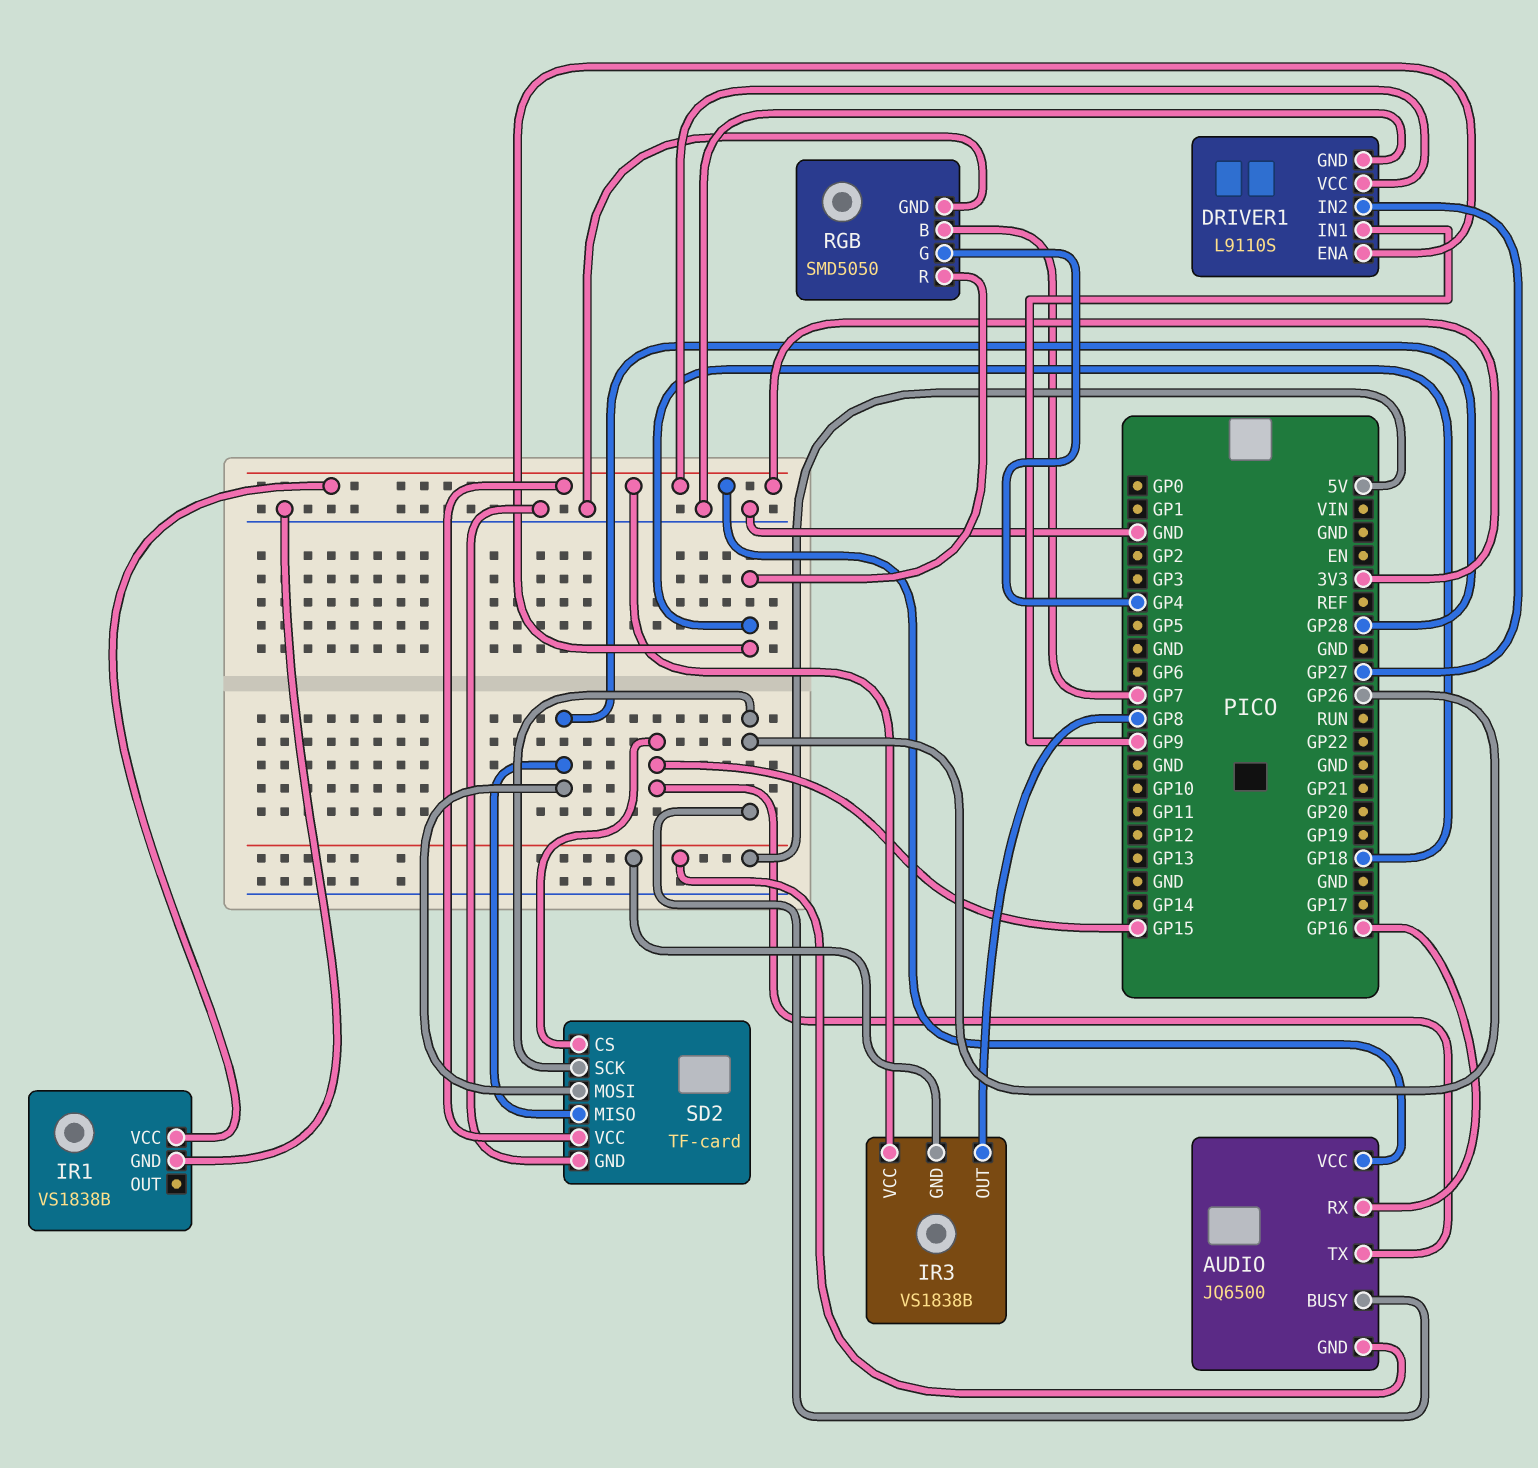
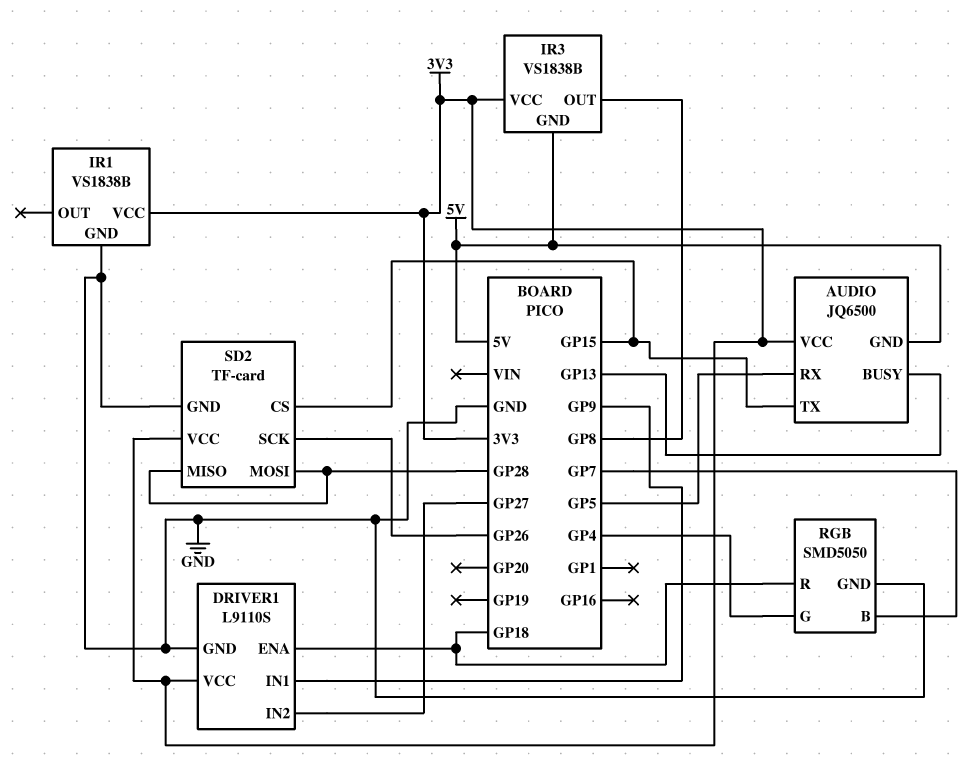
AUDIO pin BUSY: GP26 -> GP13
AUDIO pin RX: GP16 -> GP5

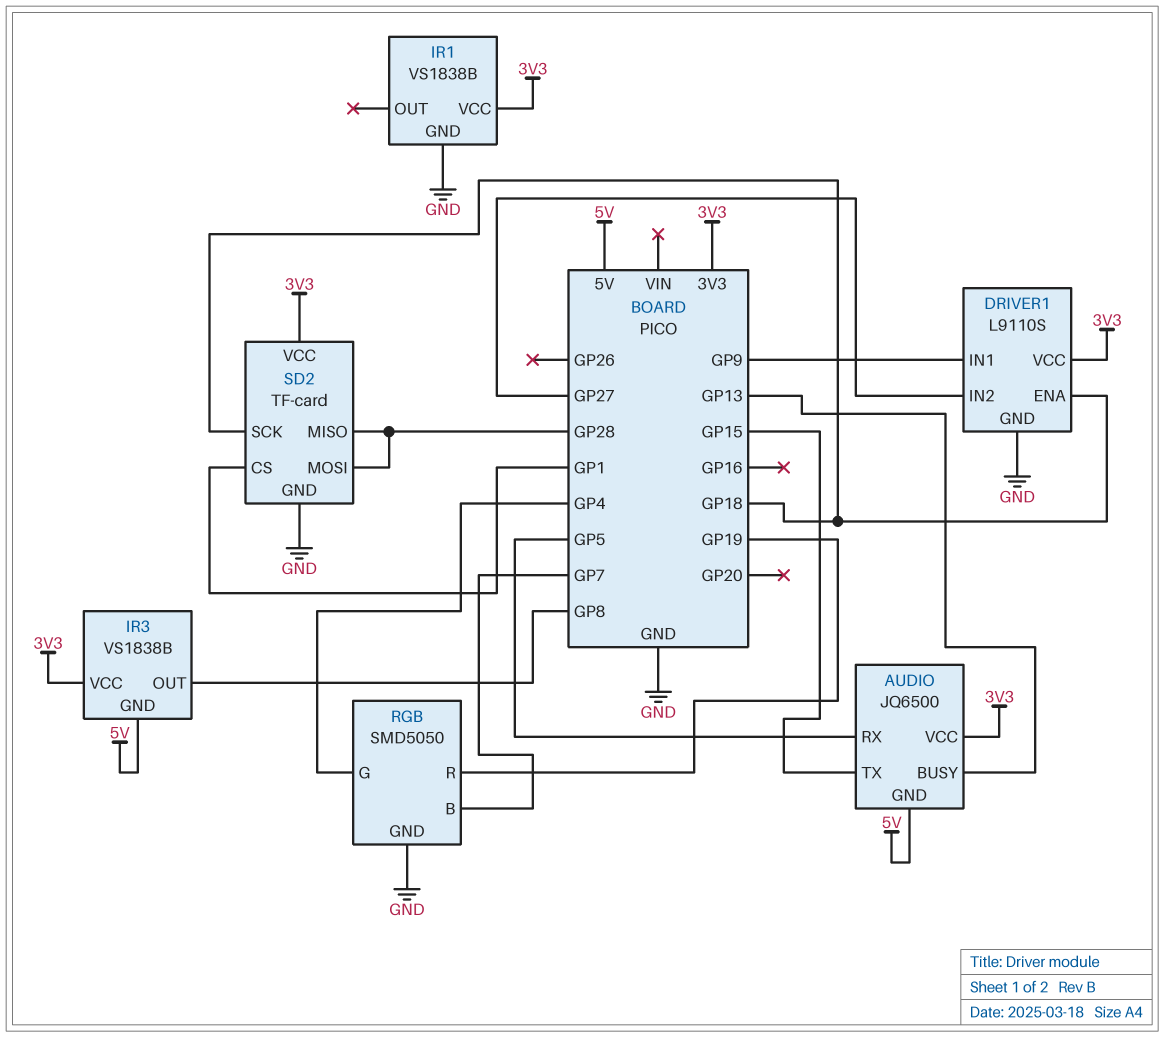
RGB pin R: GP18 -> GP19
SD2 pin CS: GP15 -> GP1
SD2 pin SCK: GP26 -> GP18

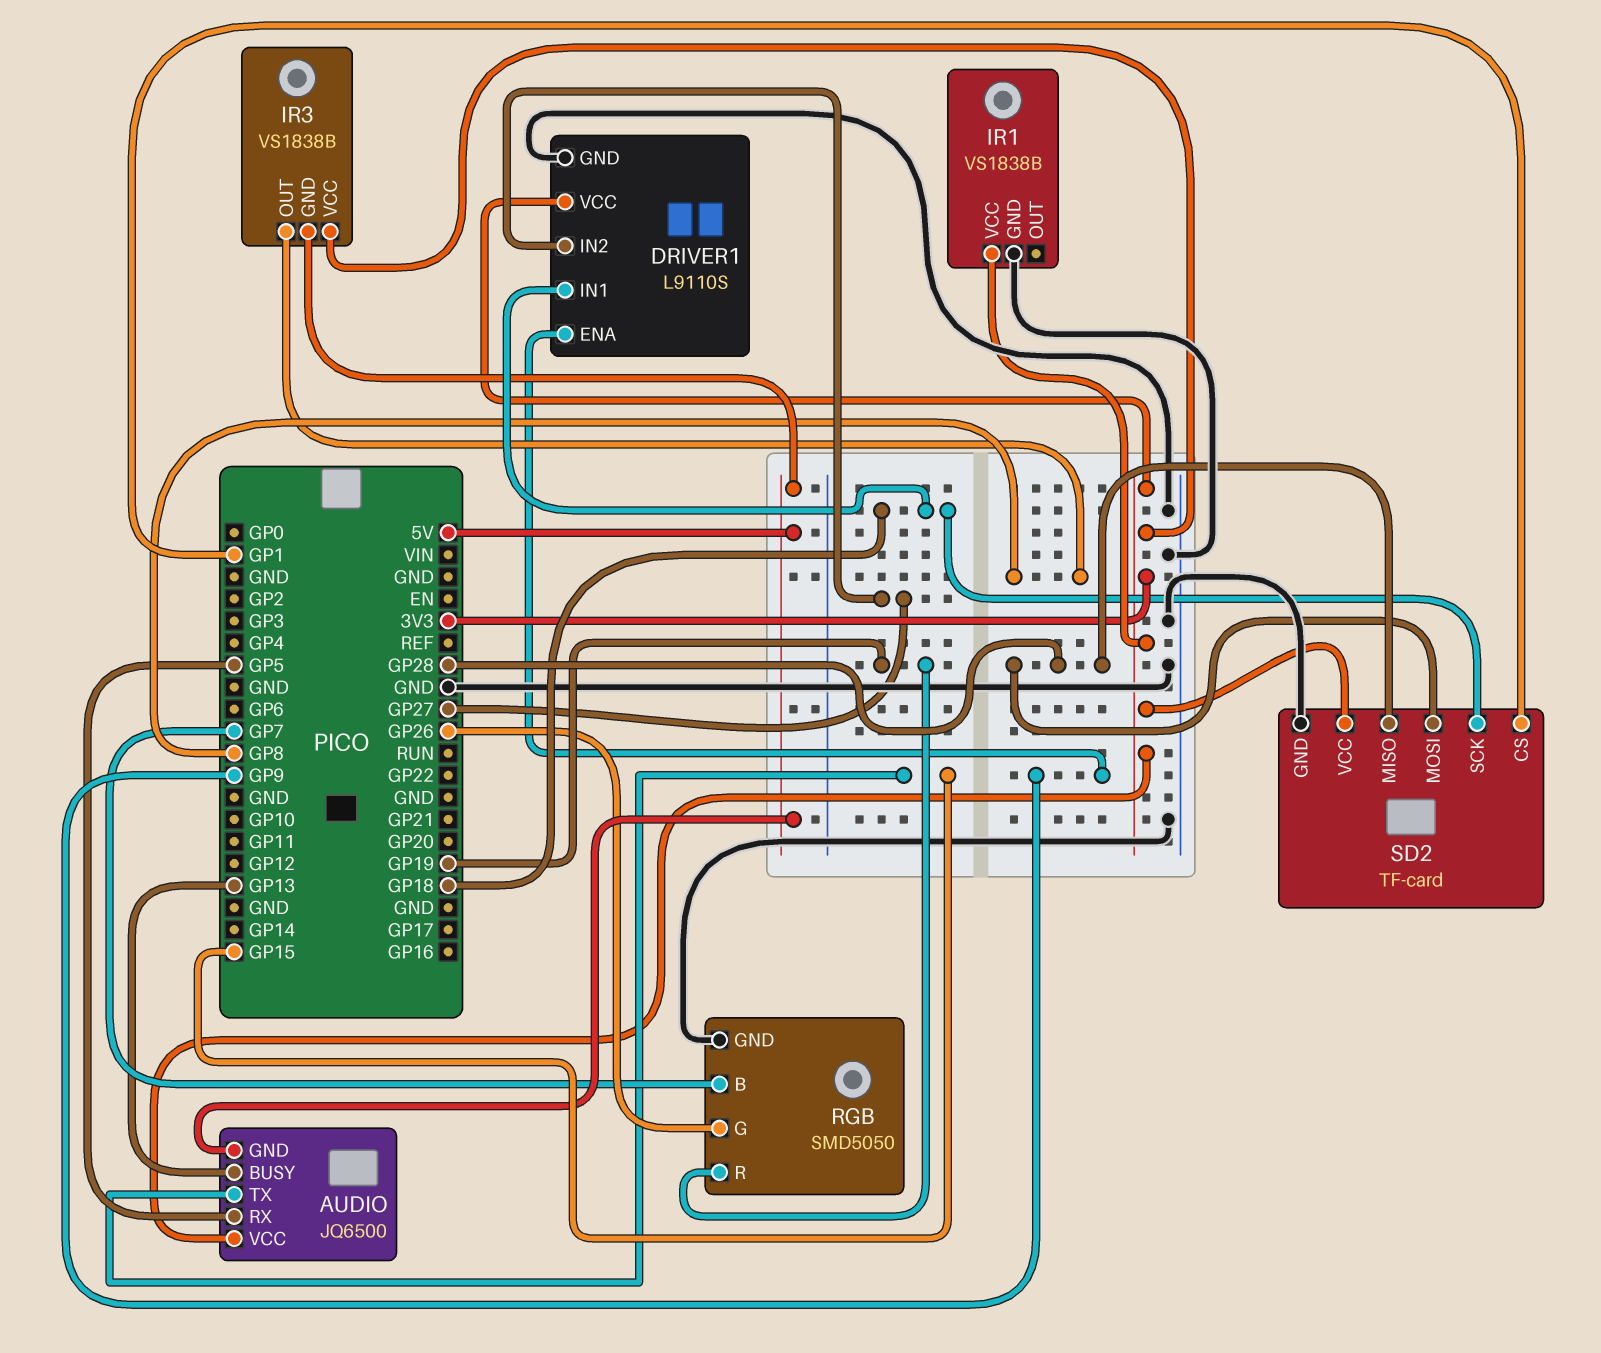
DRIVER1 pin ENA: GP18 -> GP9
DRIVER1 pin IN1: GP9 -> GP18
RGB pin G: GP4 -> GP26

